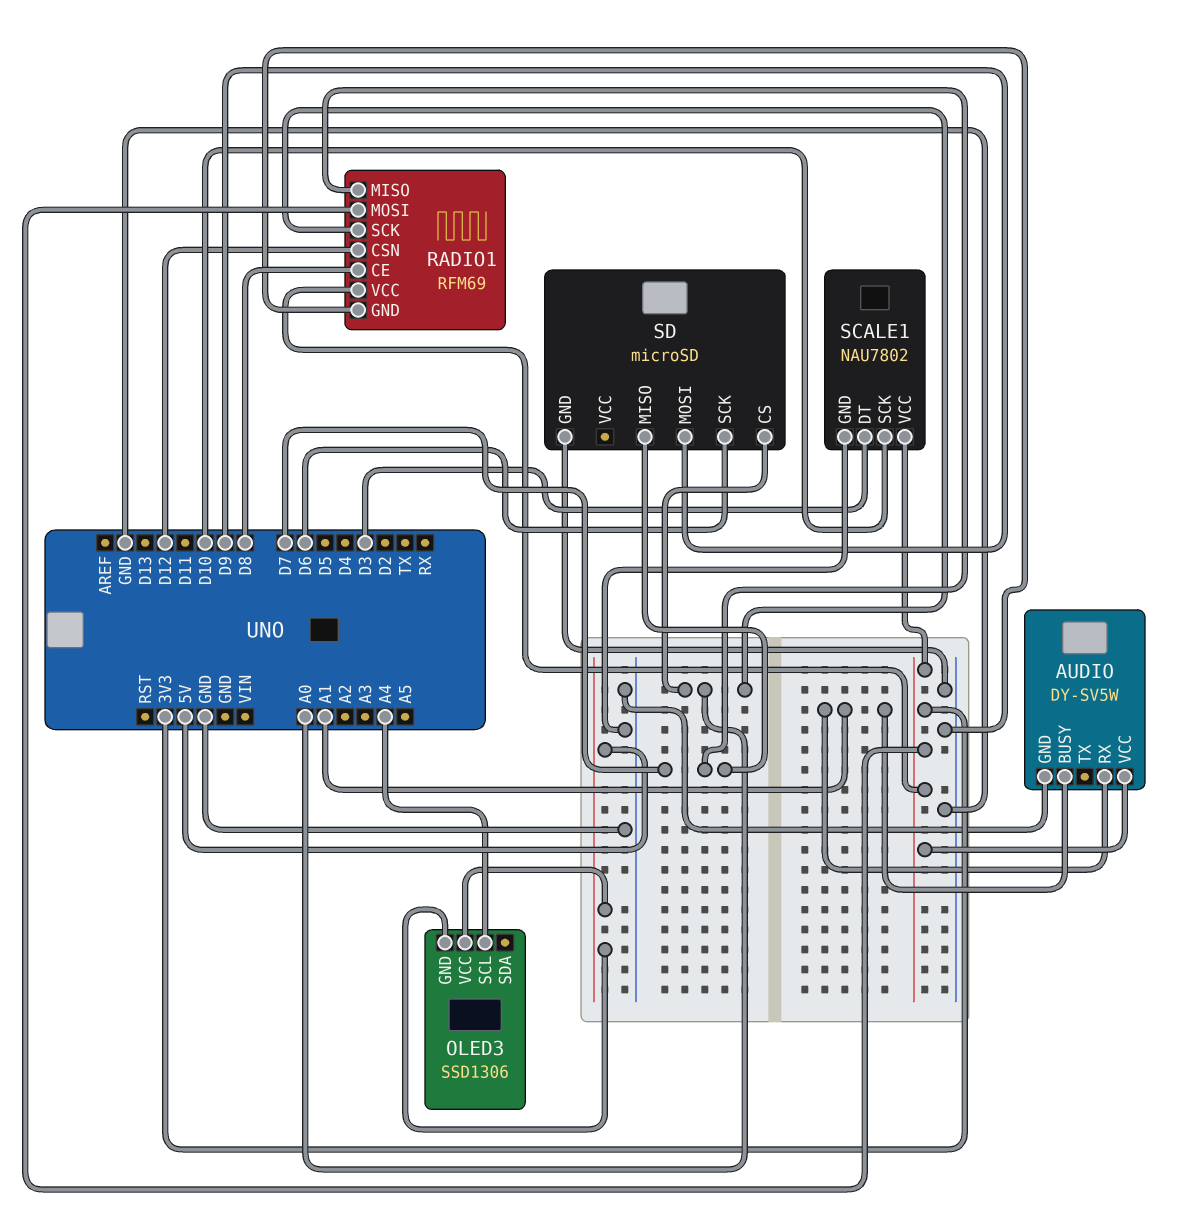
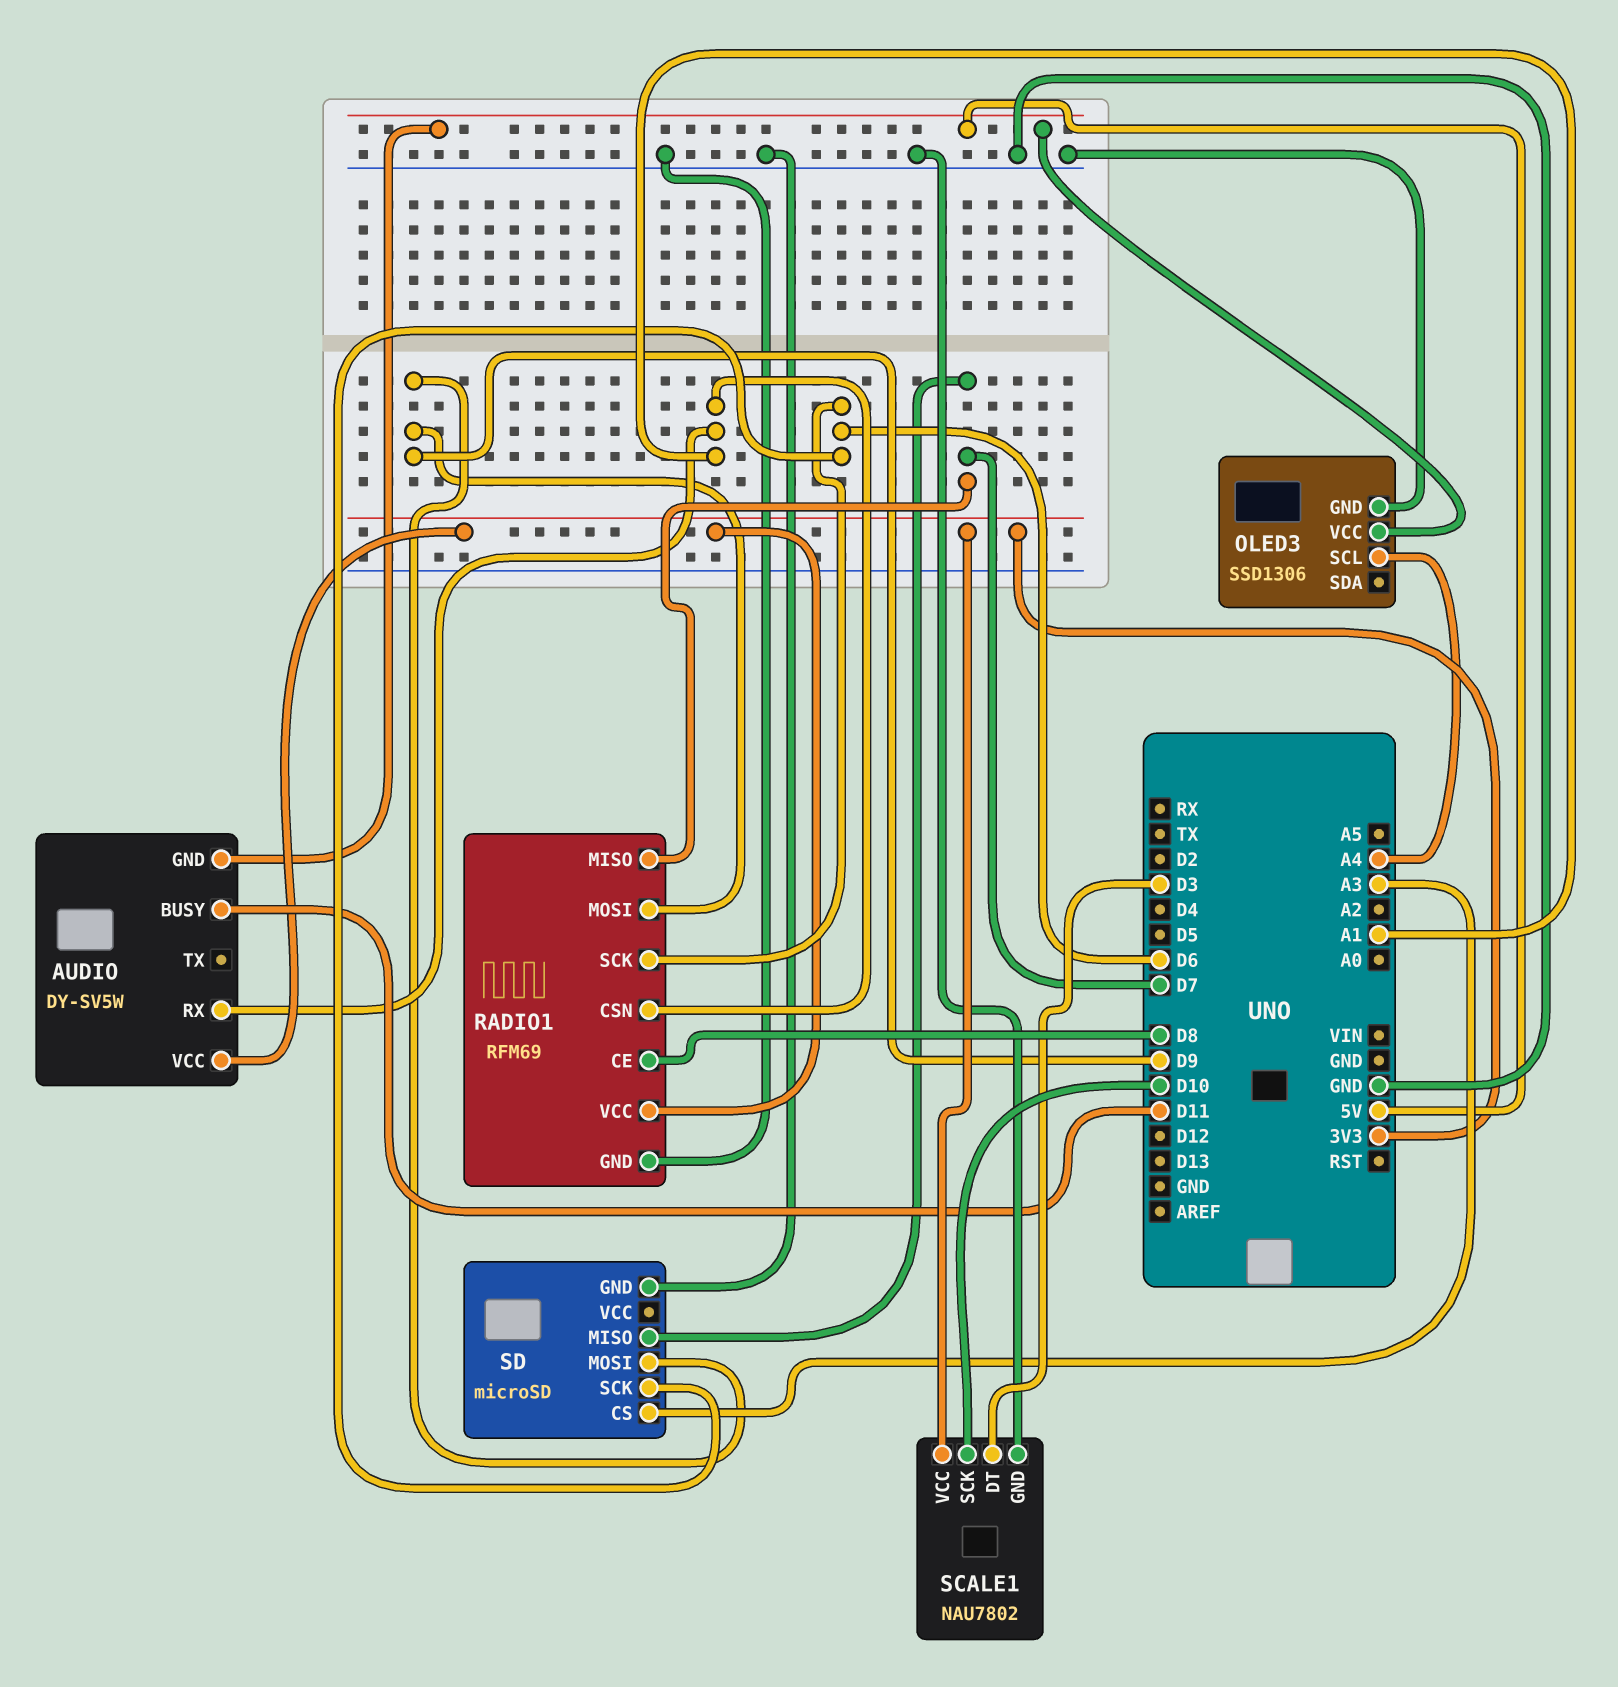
AUDIO pin BUSY: A1 -> D11
AUDIO pin GND: GND -> 5V
OLED3 pin GND: 5V -> GND
RADIO1 pin CSN: D12 -> A1
RADIO1 pin MOSI: 3V3 -> D9
RADIO1 pin SCK: A0 -> D6
SD pin CS: A0 -> A3

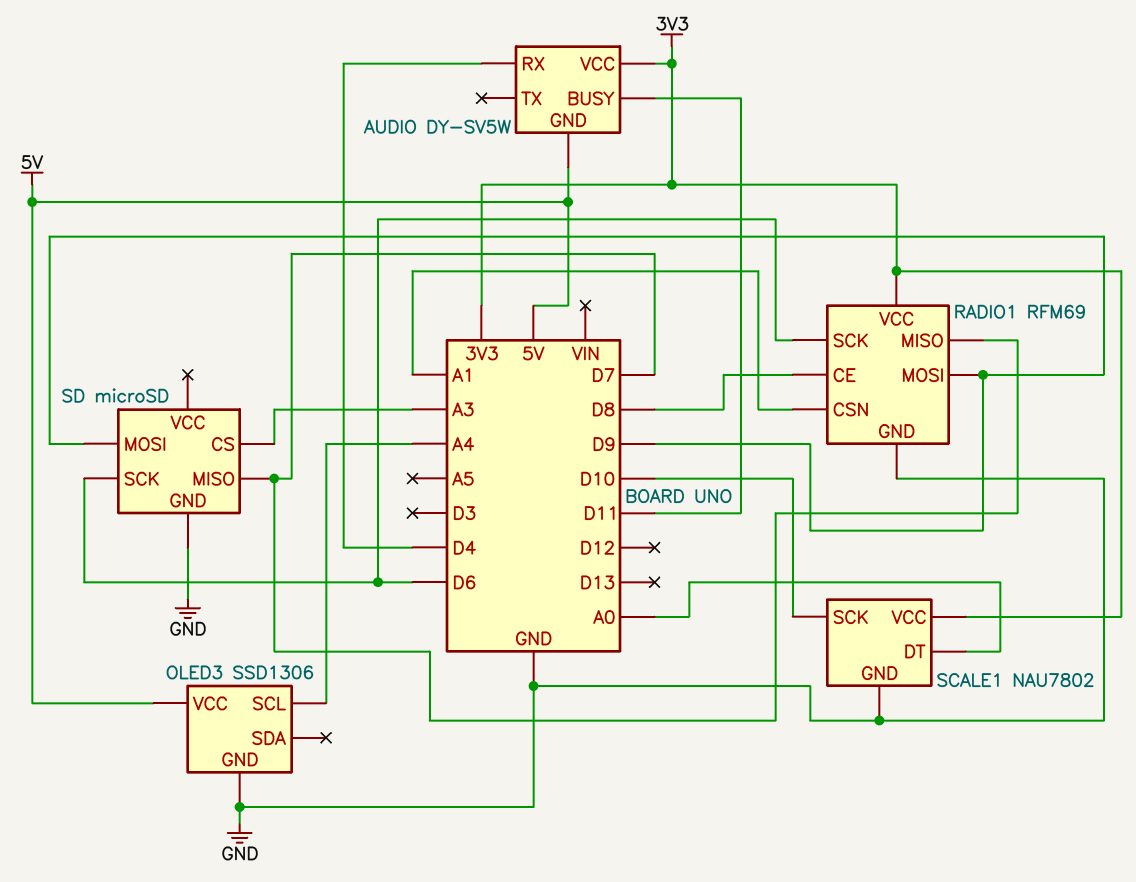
AUDIO pin RX: A1 -> D4
SCALE1 pin DT: D3 -> A0

